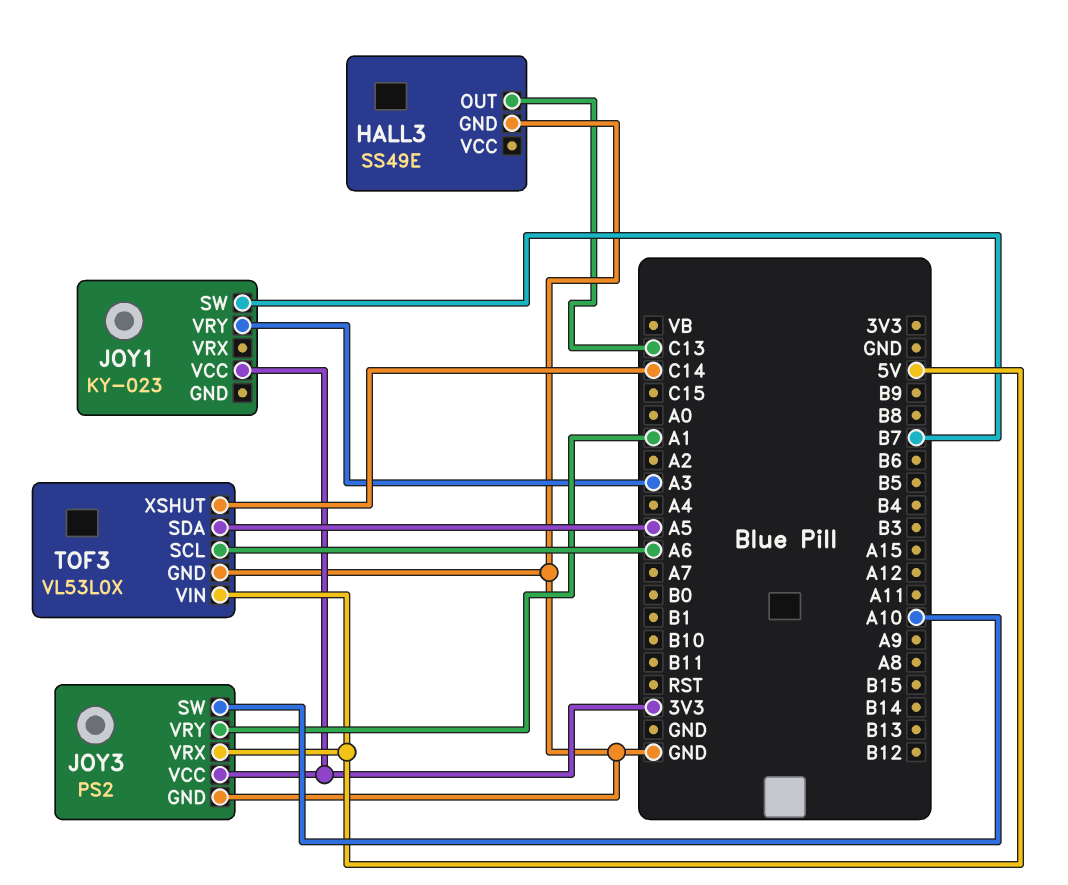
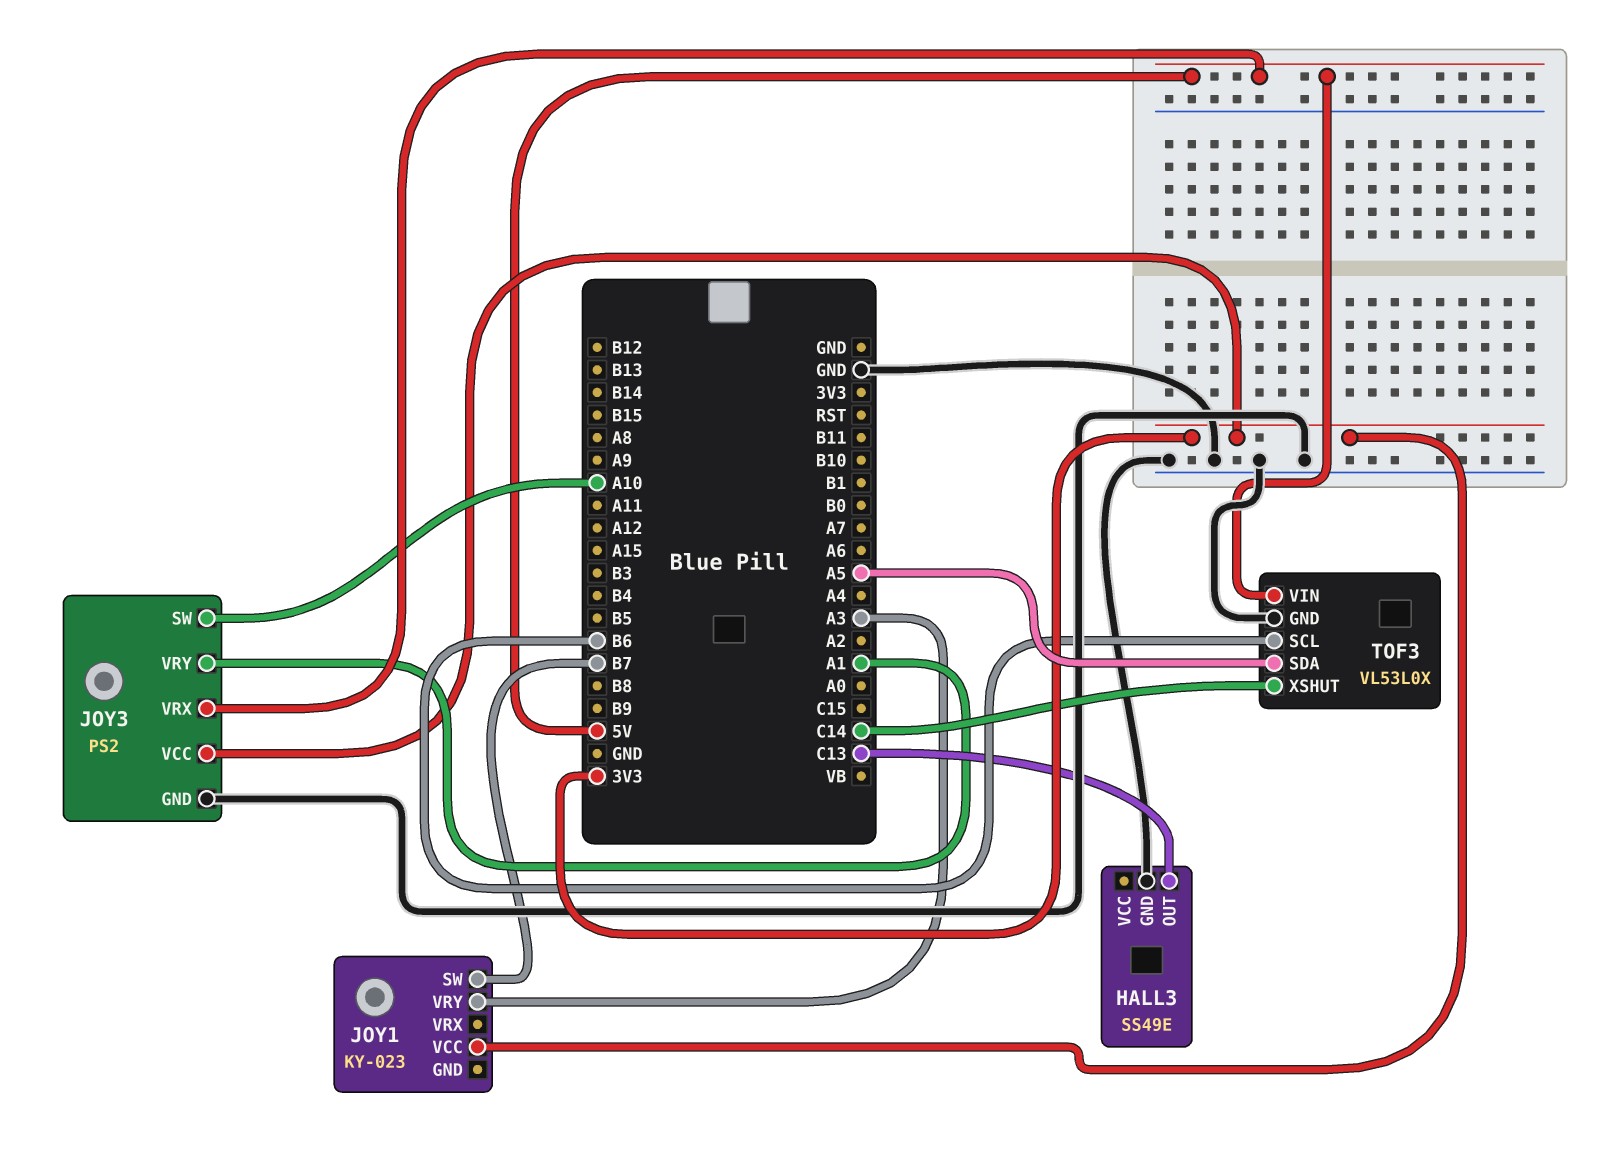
TOF3 pin SCL: A6 -> B6

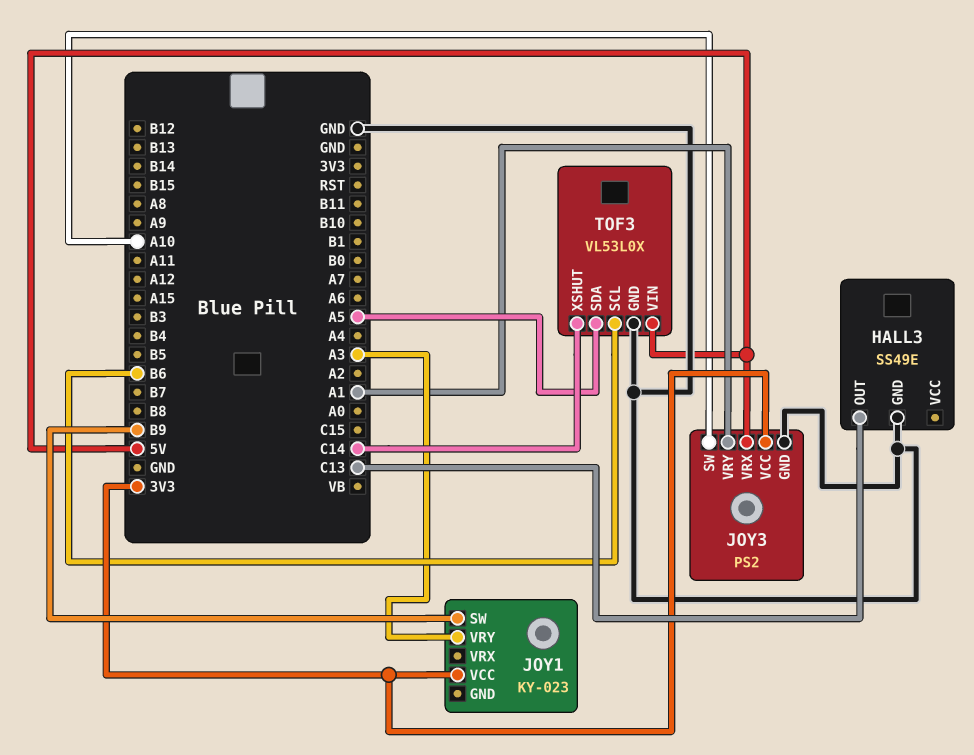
JOY1 pin SW: B7 -> B9

